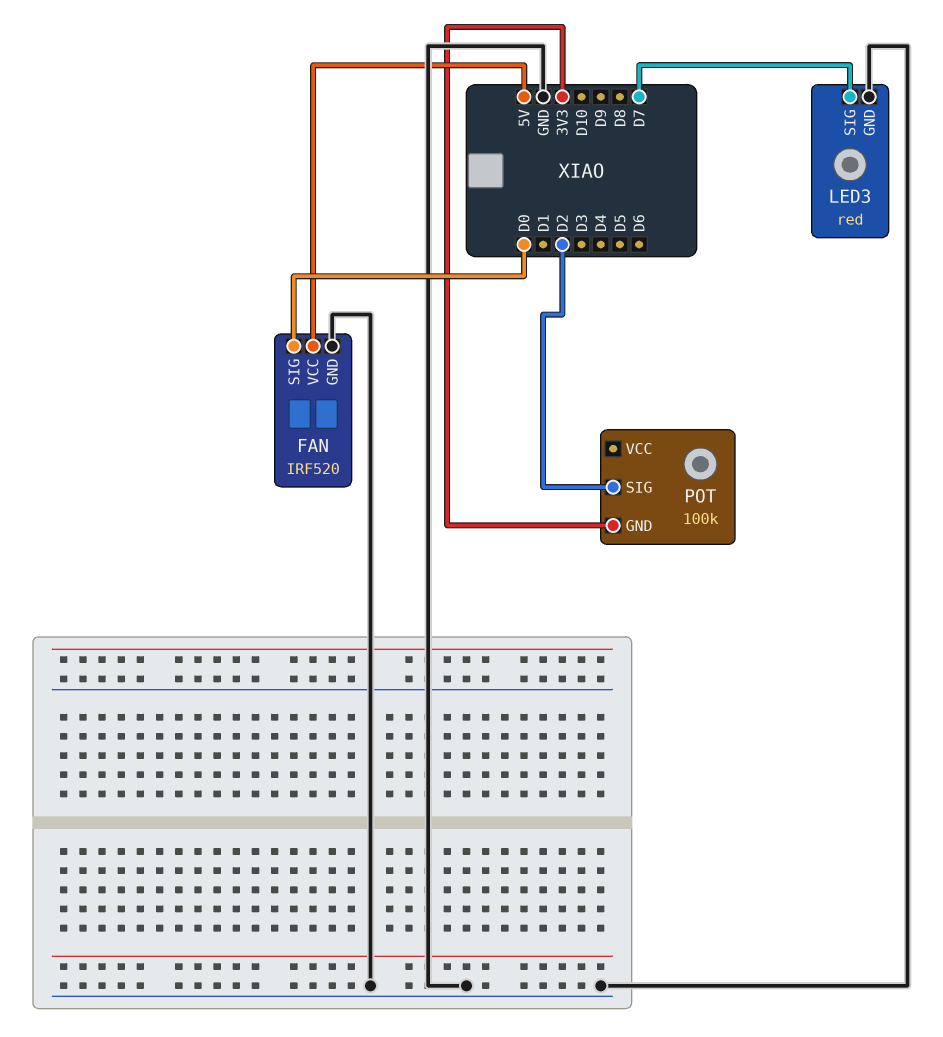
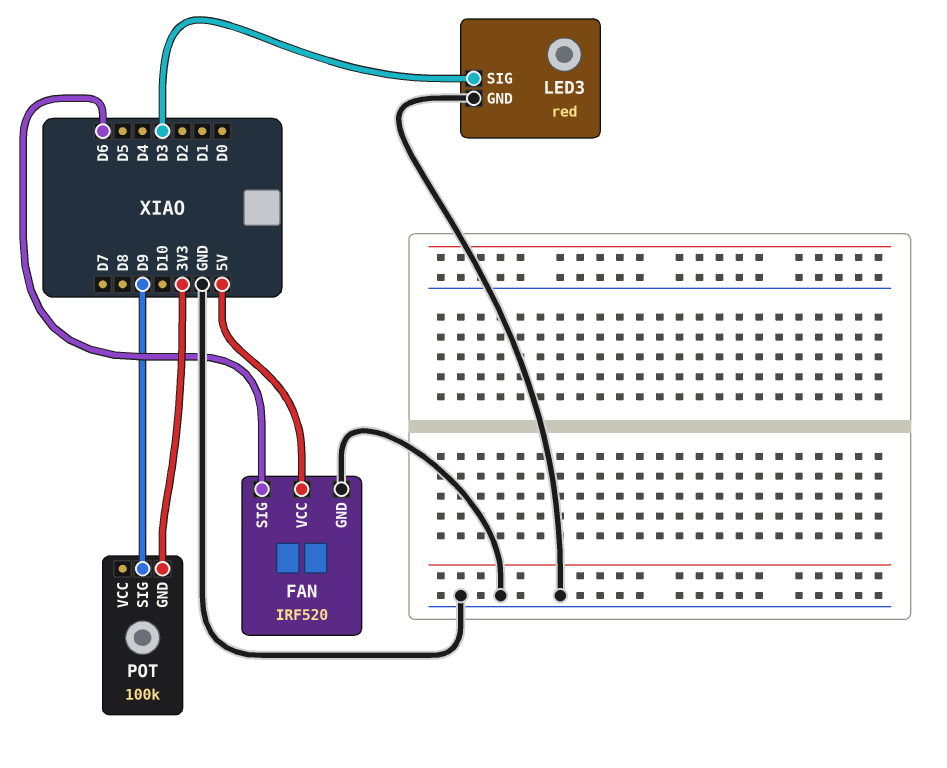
FAN pin SIG: D0 -> D6
LED3 pin SIG: D7 -> D3
POT pin SIG: D2 -> D9

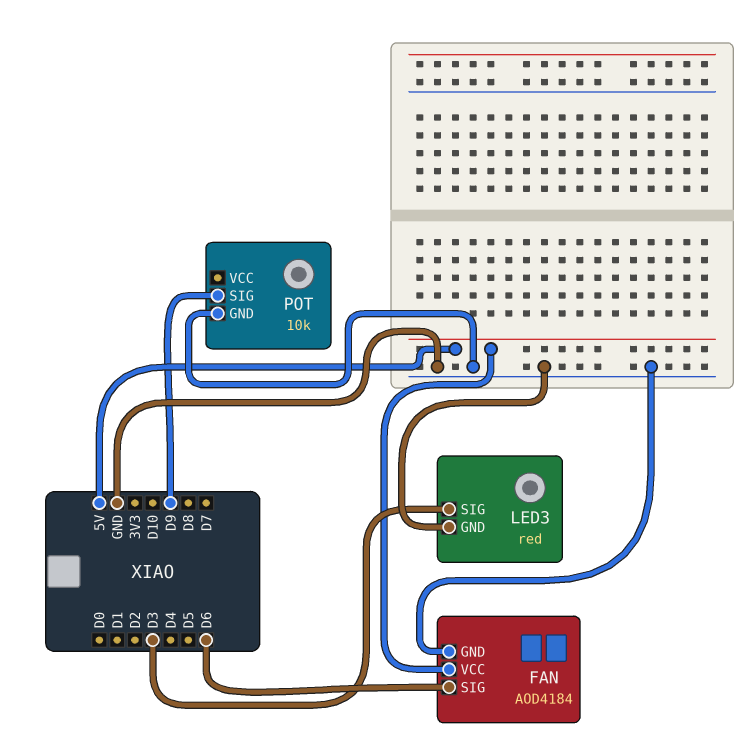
FAN: IRF520 -> AOD4184
POT: 100k -> 10k
POT pin GND: 3V3 -> GND

